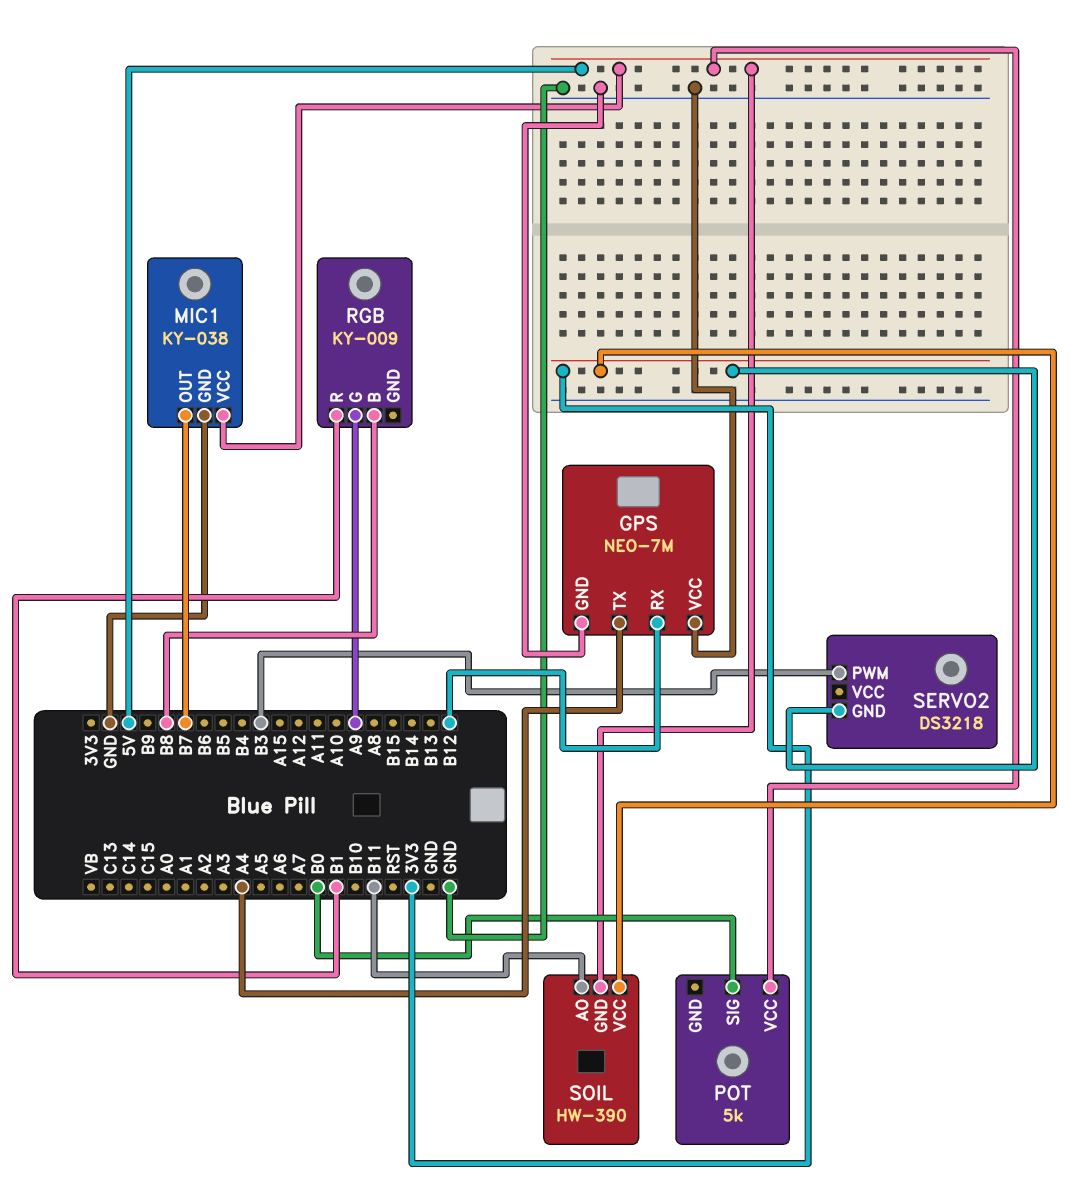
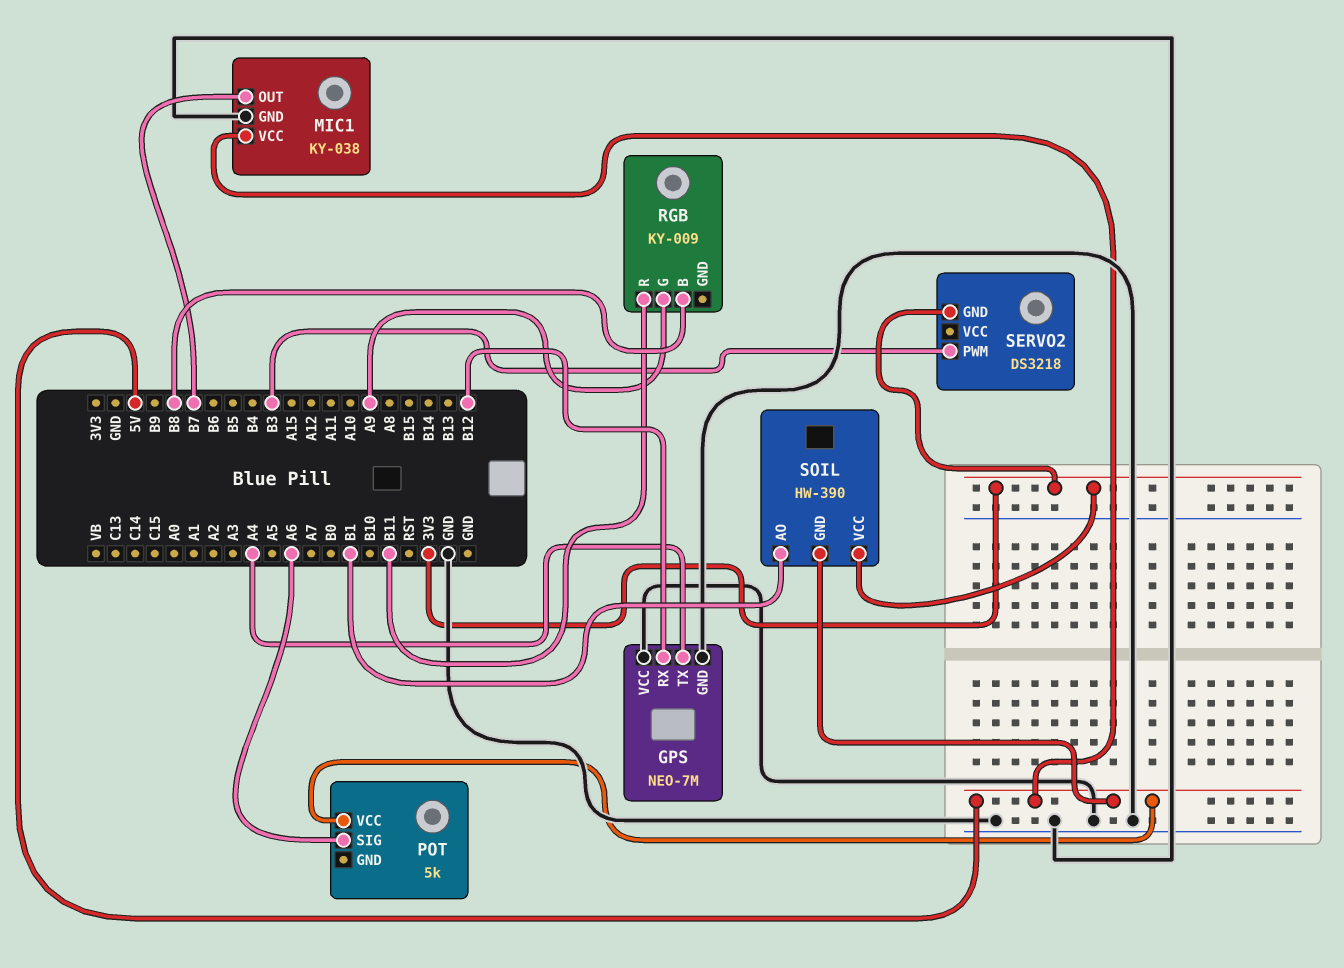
POT pin SIG: B0 -> A6
RGB pin R: B1 -> B11
SOIL pin AO: B11 -> B1

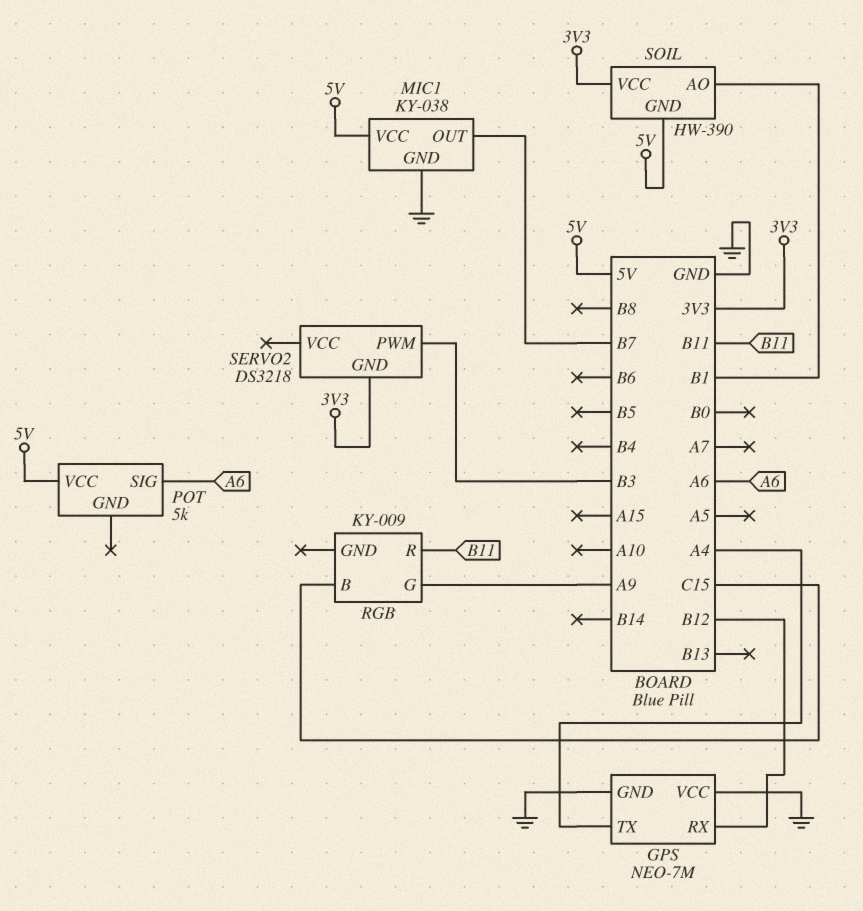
RGB pin B: B8 -> C15

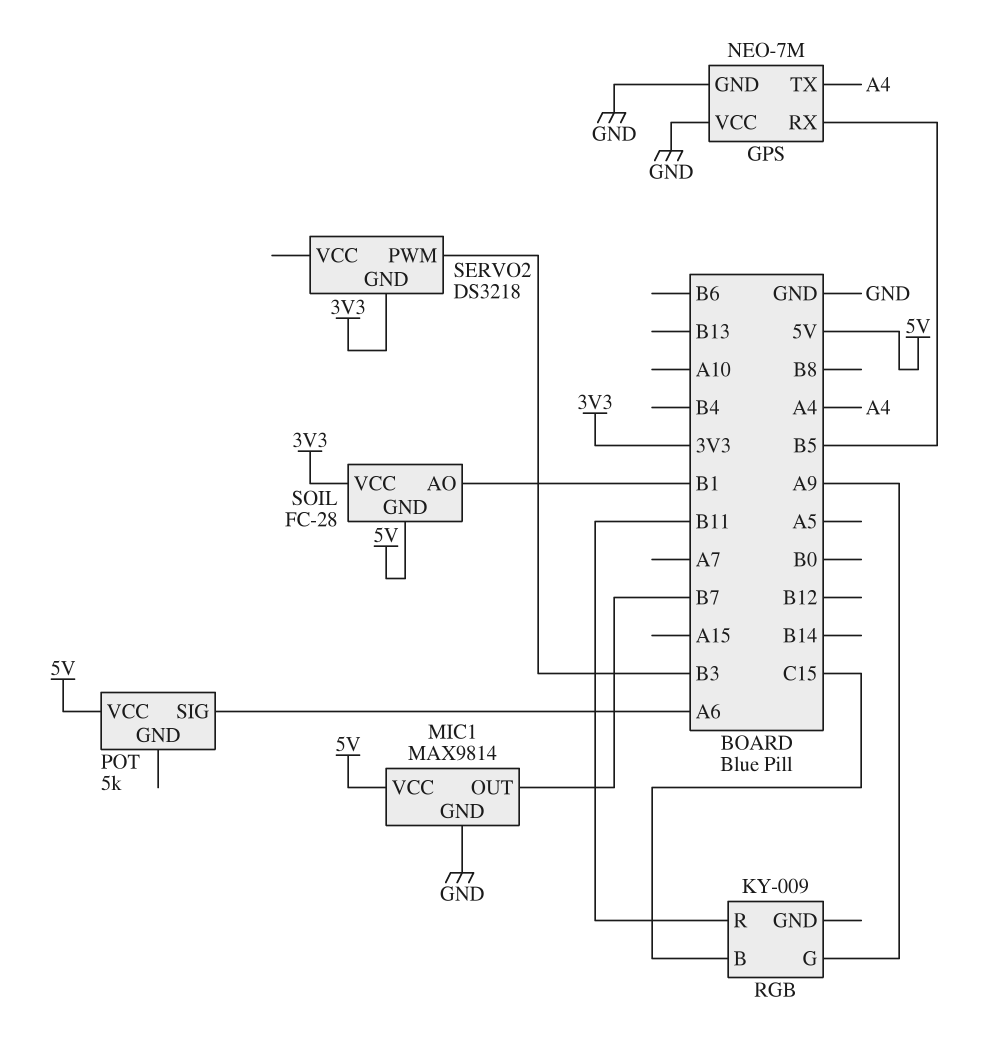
GPS pin RX: B12 -> B5
MIC1: KY-038 -> MAX9814
SOIL: HW-390 -> FC-28

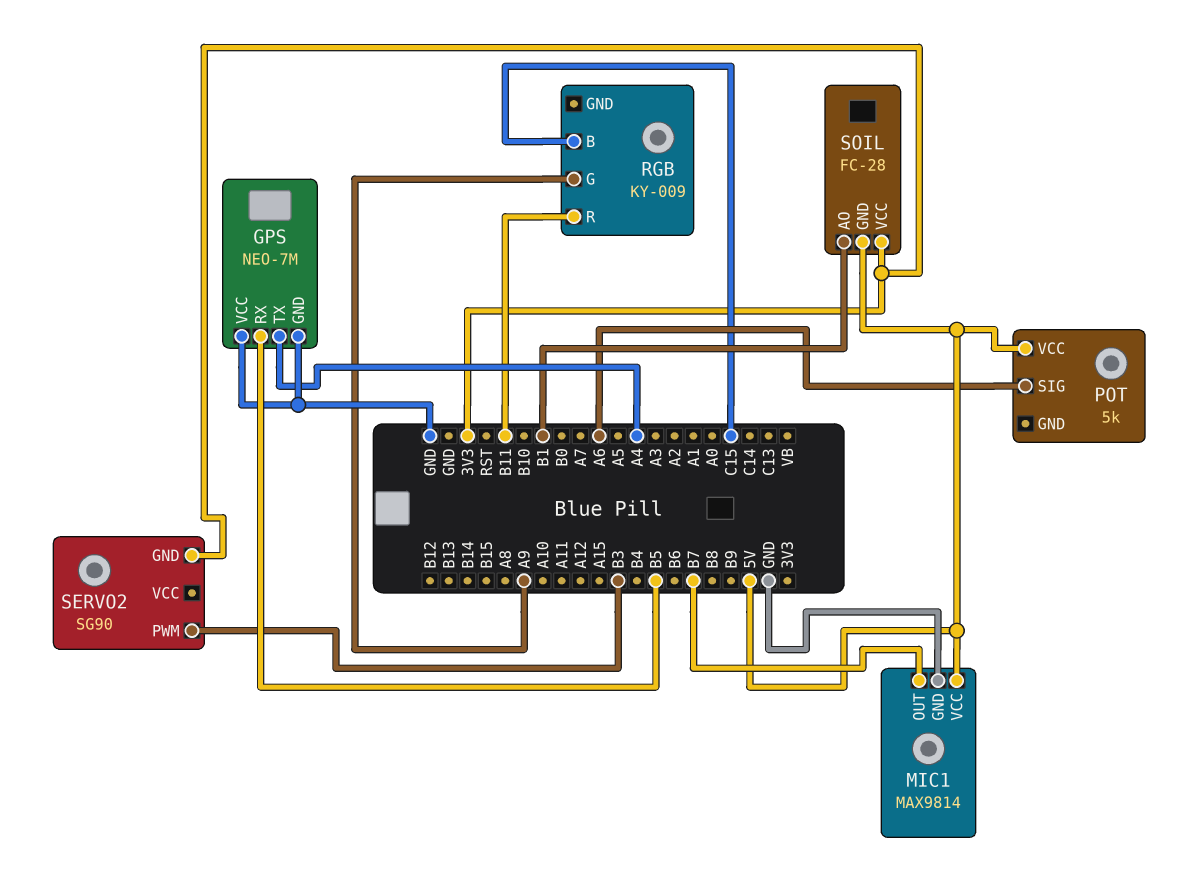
SERVO2: DS3218 -> SG90

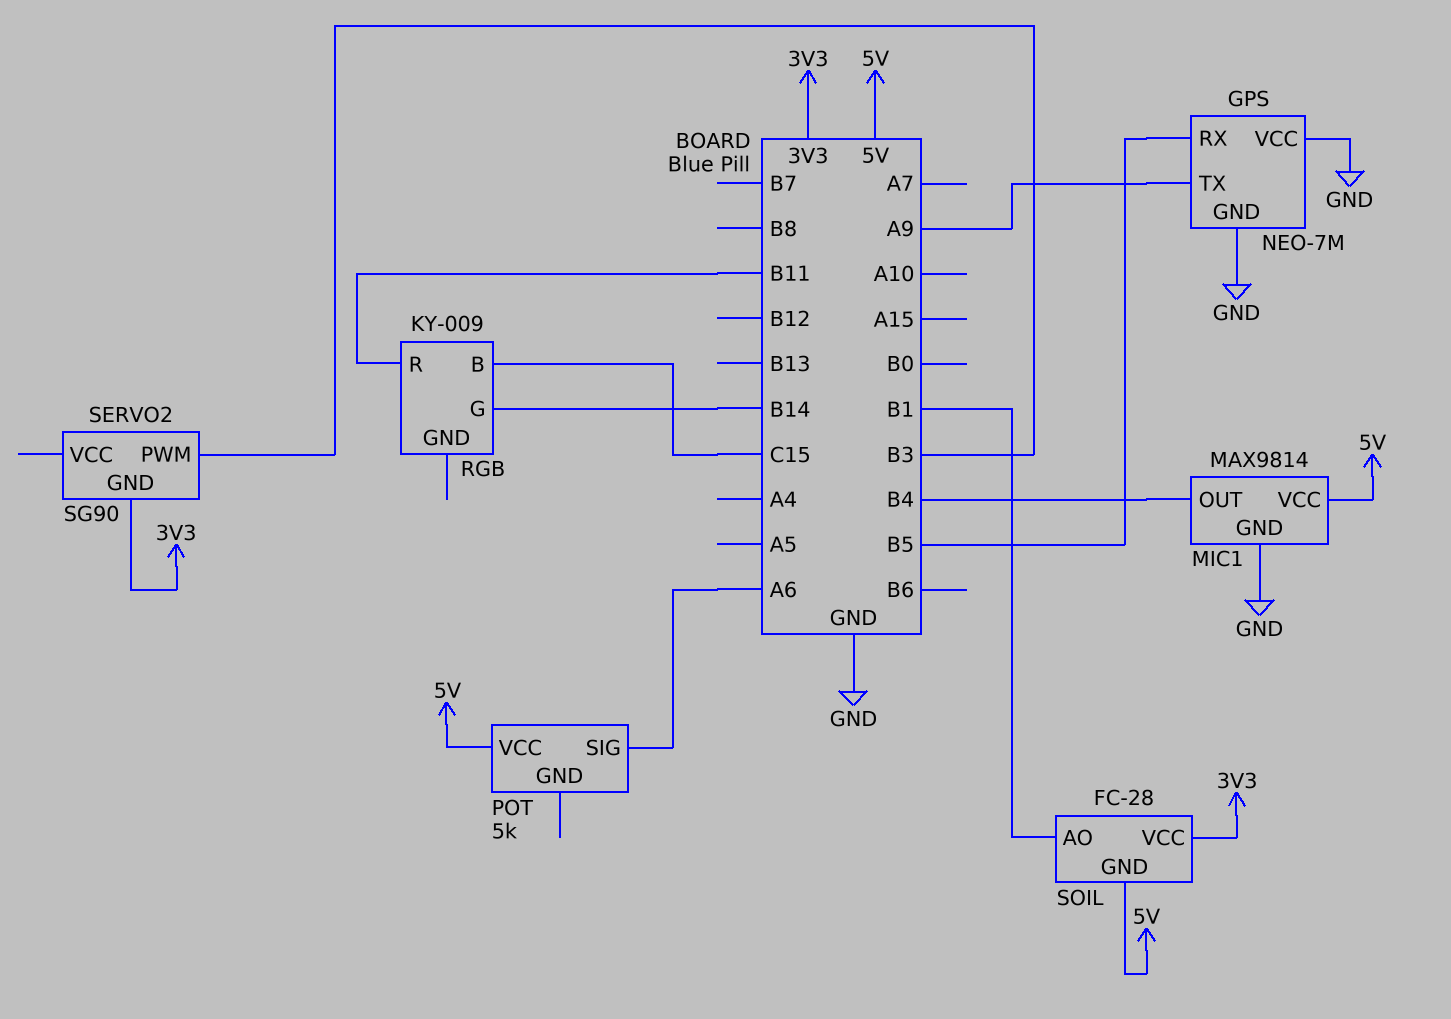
GPS pin TX: A4 -> A9
MIC1 pin OUT: B7 -> B4
RGB pin G: A9 -> B14

